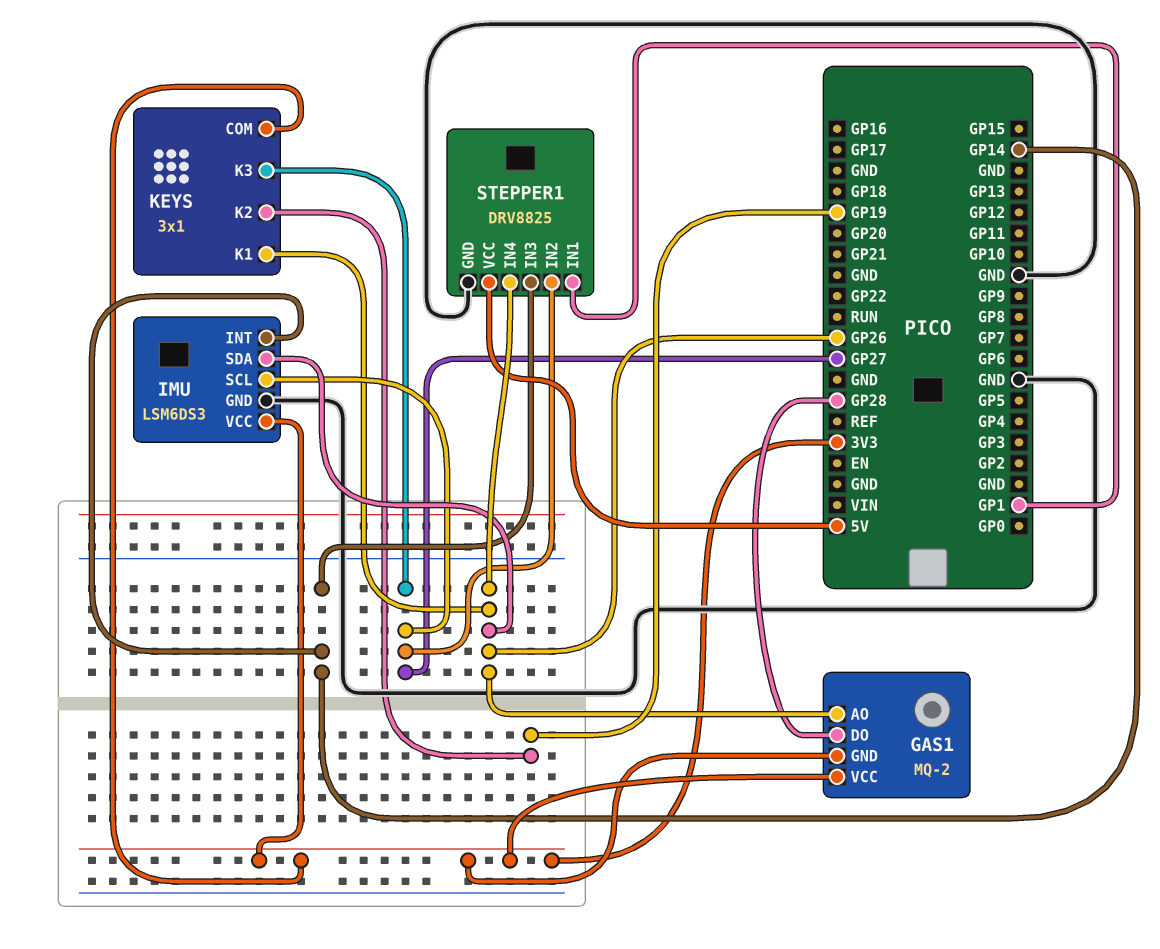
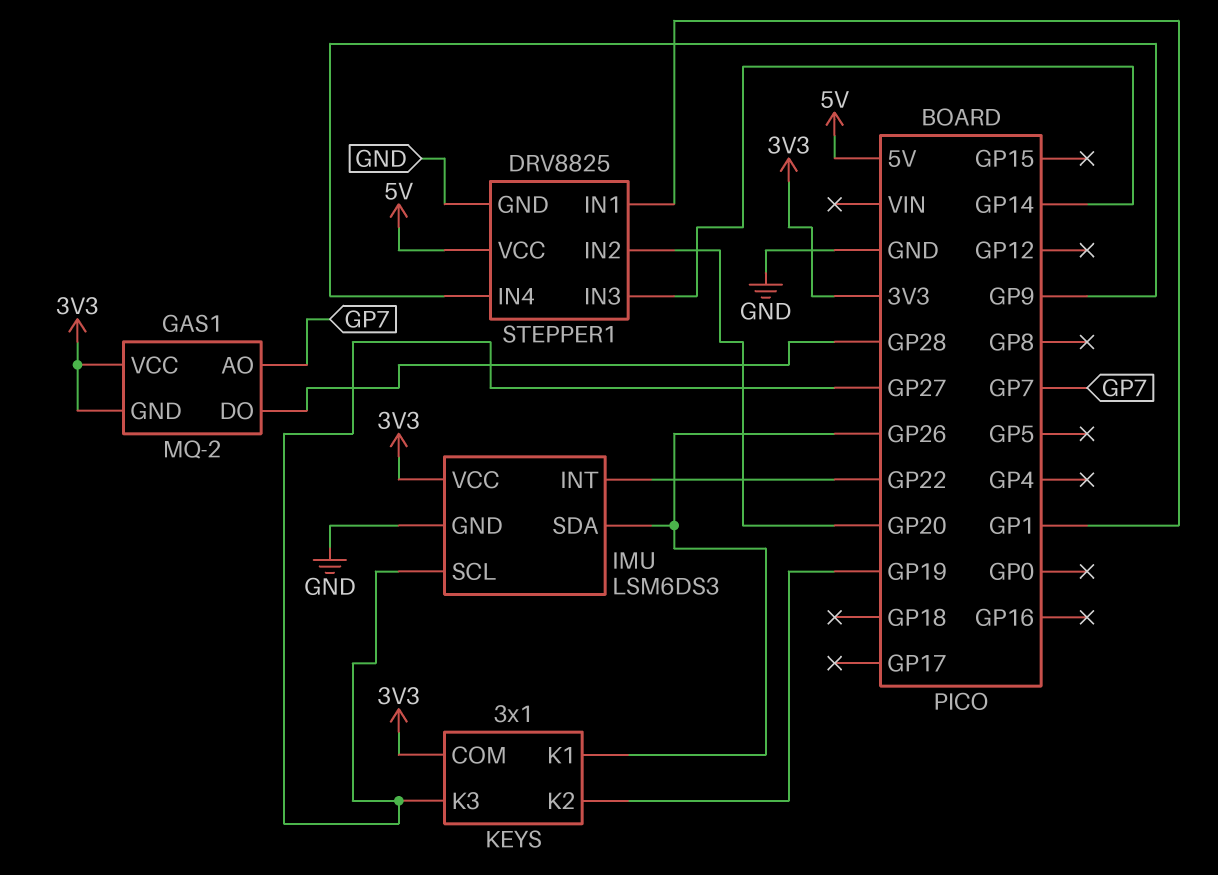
GAS1 pin AO: GP26 -> GP7
IMU pin INT: GP14 -> GP22
STEPPER1 pin IN2: GP27 -> GP20
STEPPER1 pin IN4: GP26 -> GP9

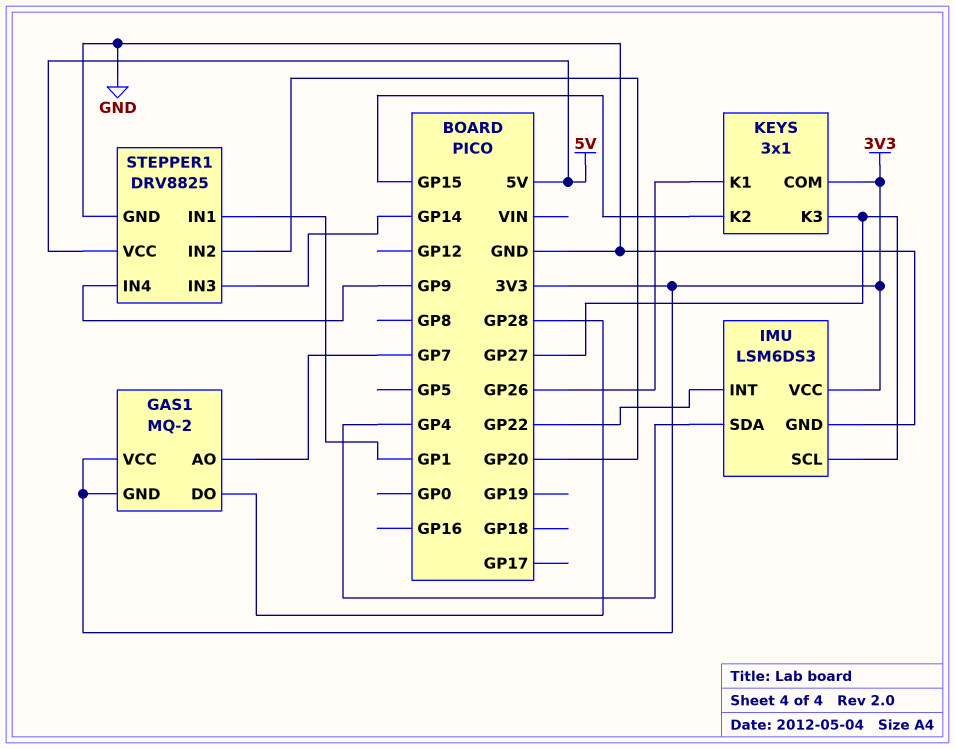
IMU pin SDA: GP26 -> GP4
KEYS pin K2: GP19 -> GP15

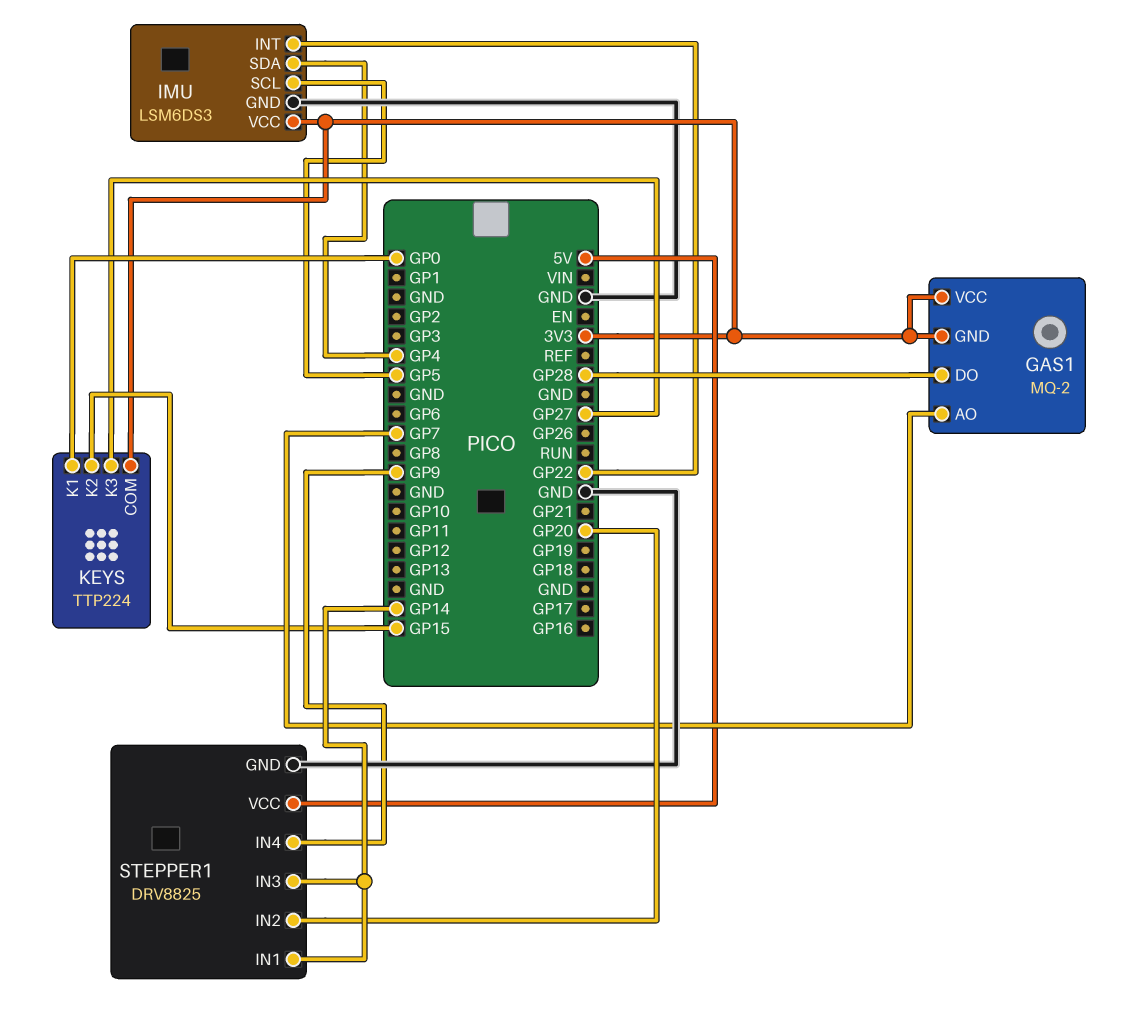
IMU pin SCL: GP27 -> GP5
KEYS: 3x1 -> TTP224
KEYS pin K1: GP26 -> GP0
STEPPER1 pin IN1: GP1 -> GP14

